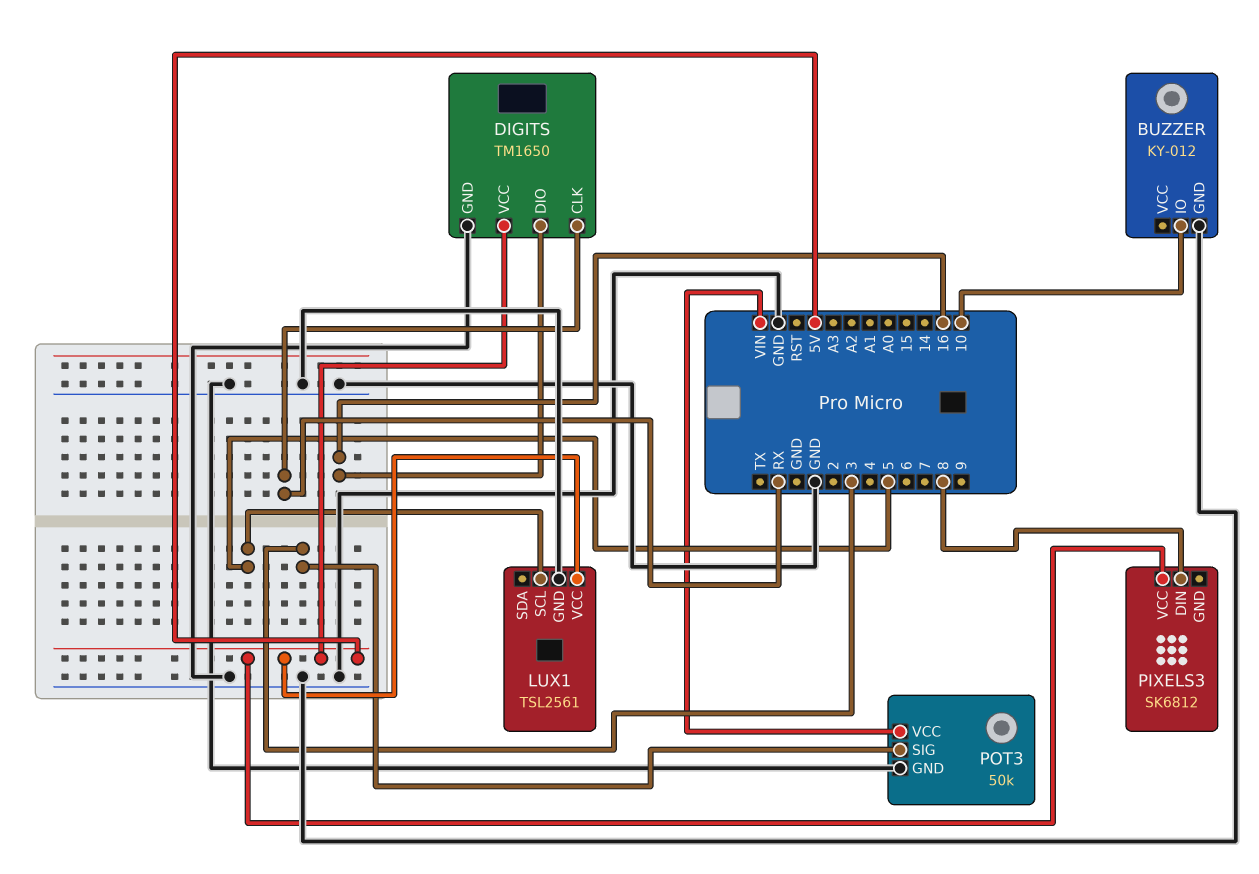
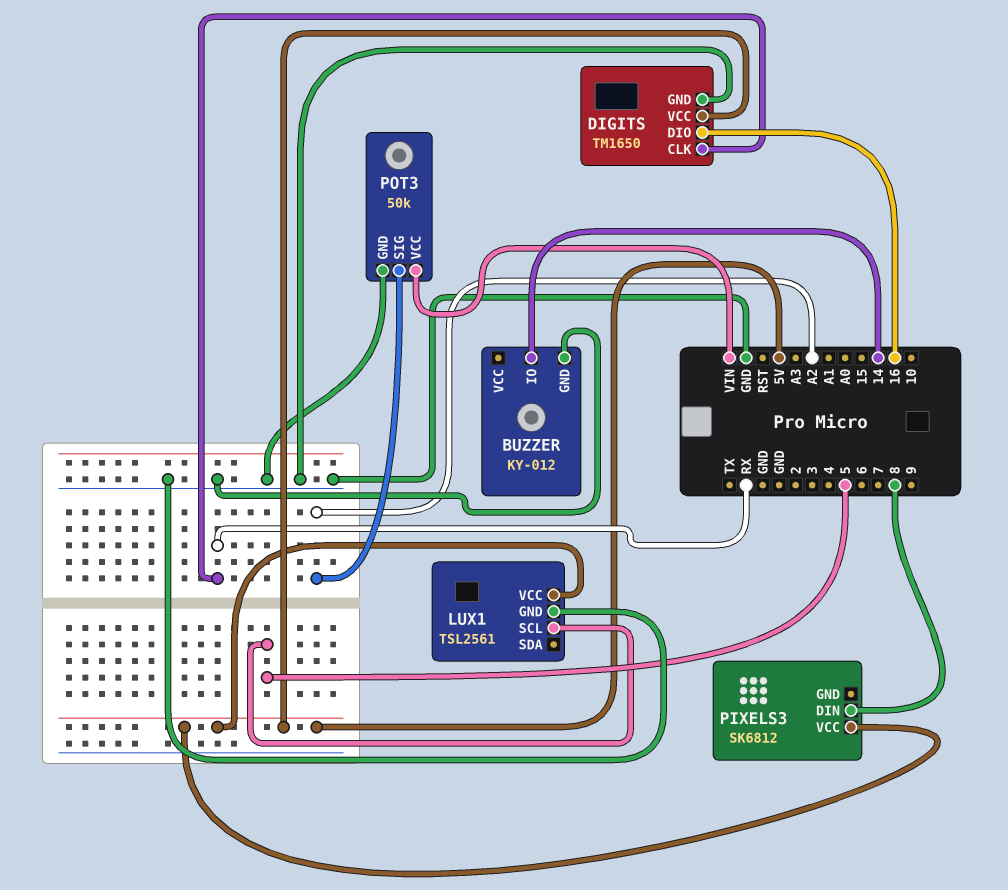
BUZZER pin IO: 10 -> 14
POT3 pin SIG: 3 -> A2

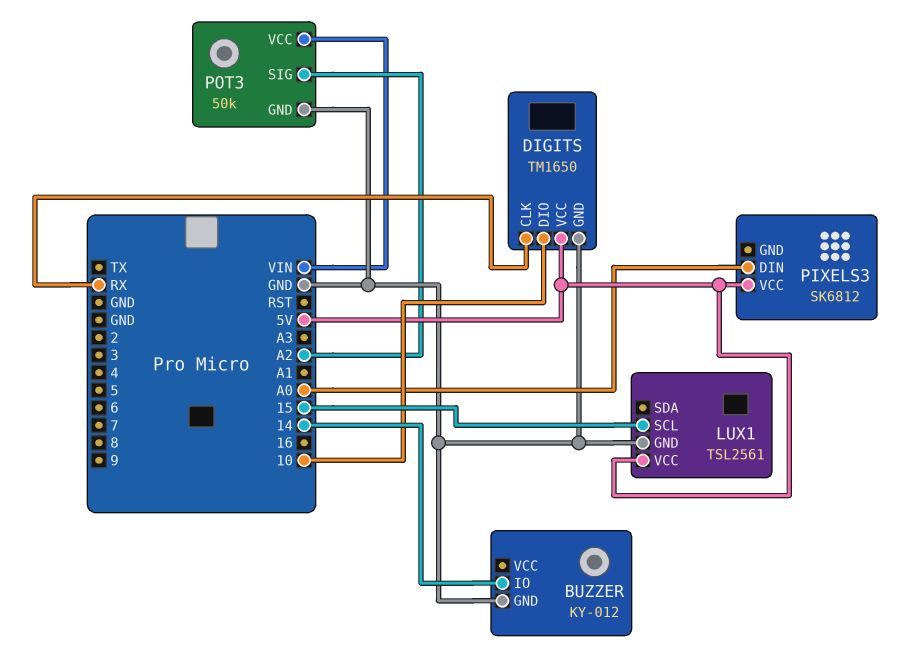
DIGITS pin DIO: 16 -> 10
LUX1 pin SCL: 5 -> 15
PIXELS3 pin DIN: 8 -> A0

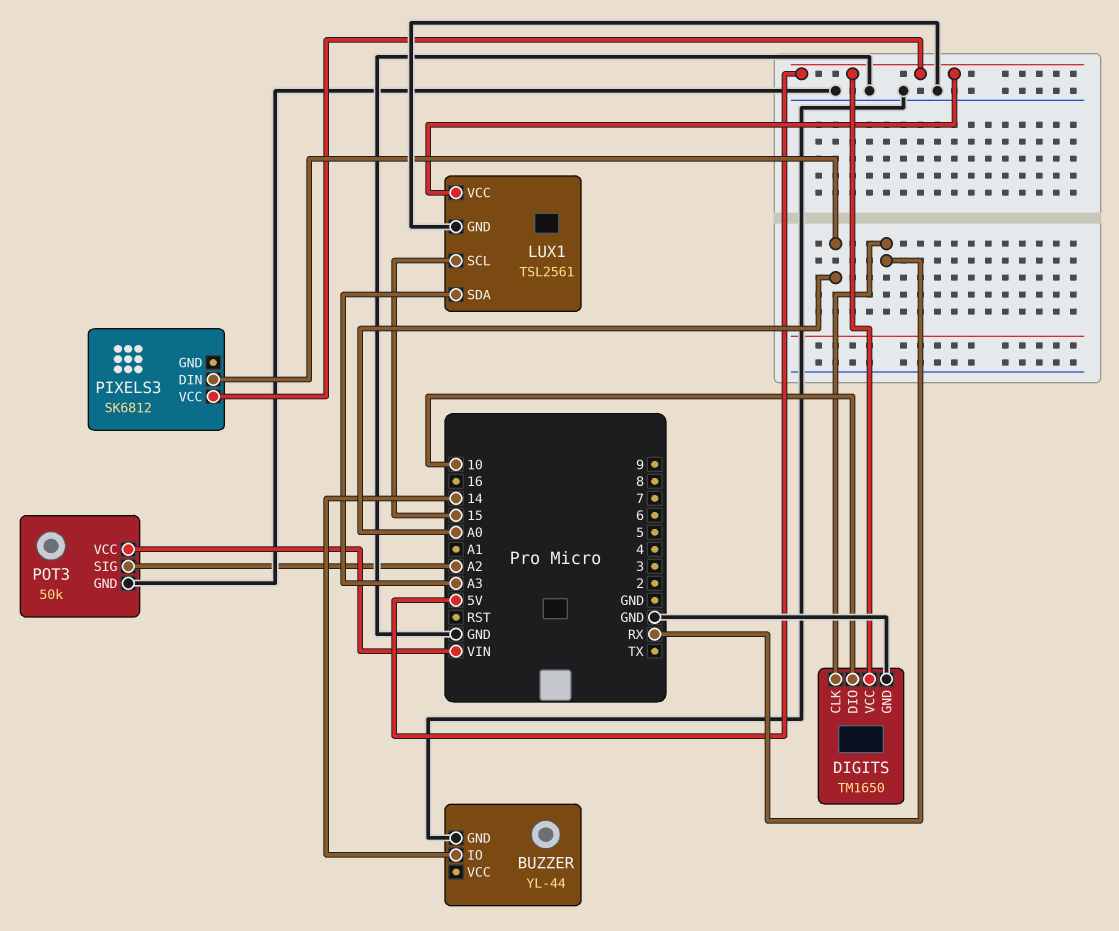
BUZZER: KY-012 -> YL-44
LUX1 pin SDA: none -> A3

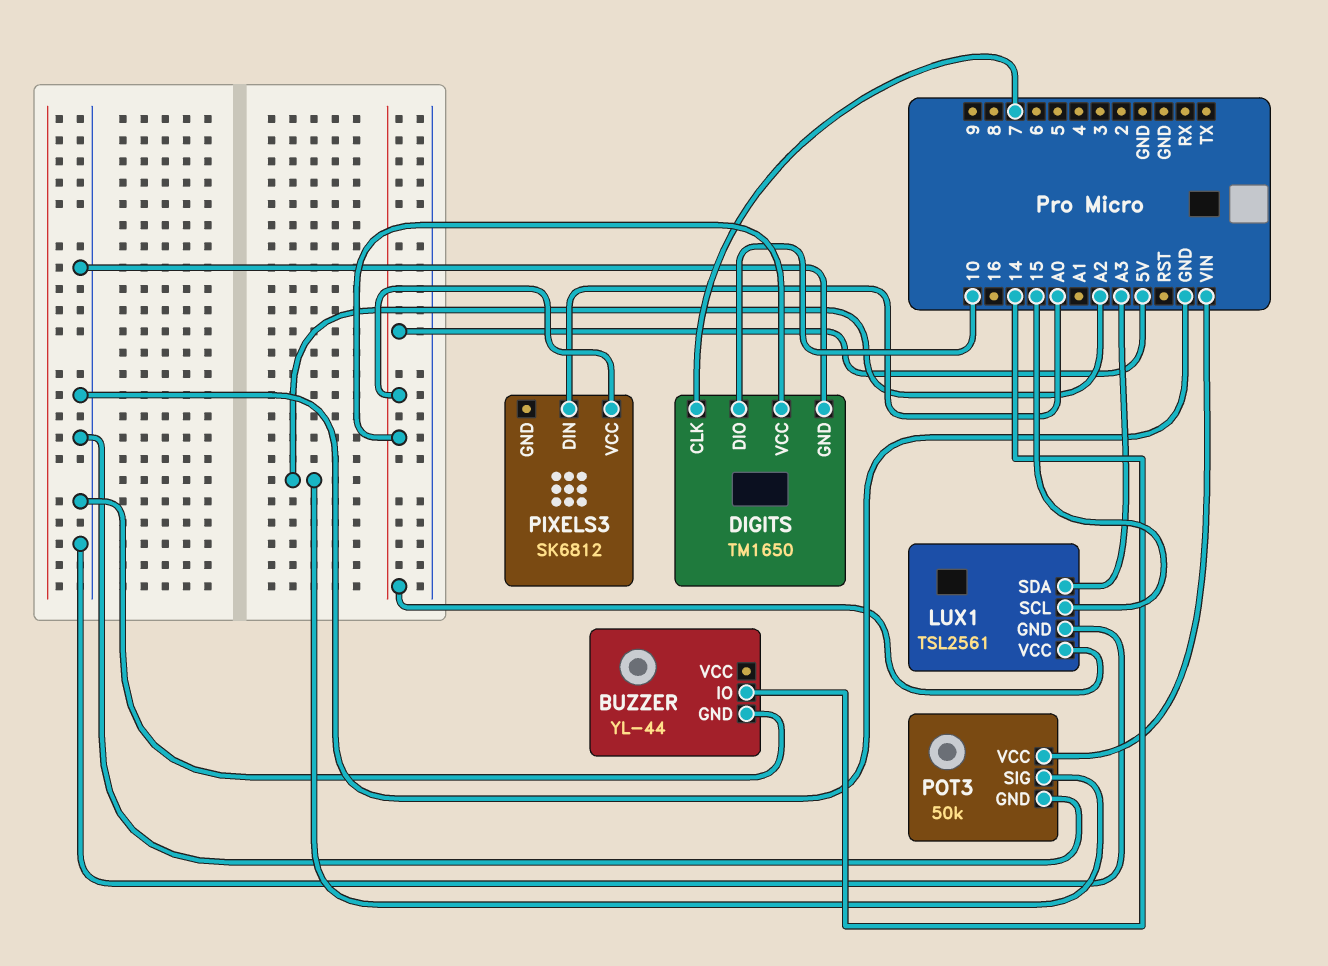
DIGITS pin CLK: RX -> 7

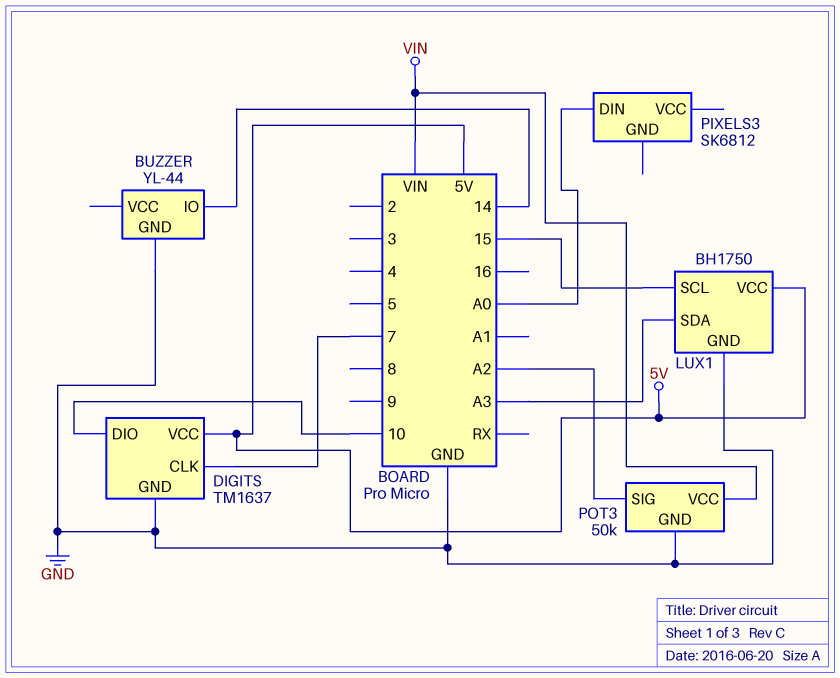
DIGITS: TM1650 -> TM1637
LUX1: TSL2561 -> BH1750
PIXELS3 pin VCC: 5V -> none

